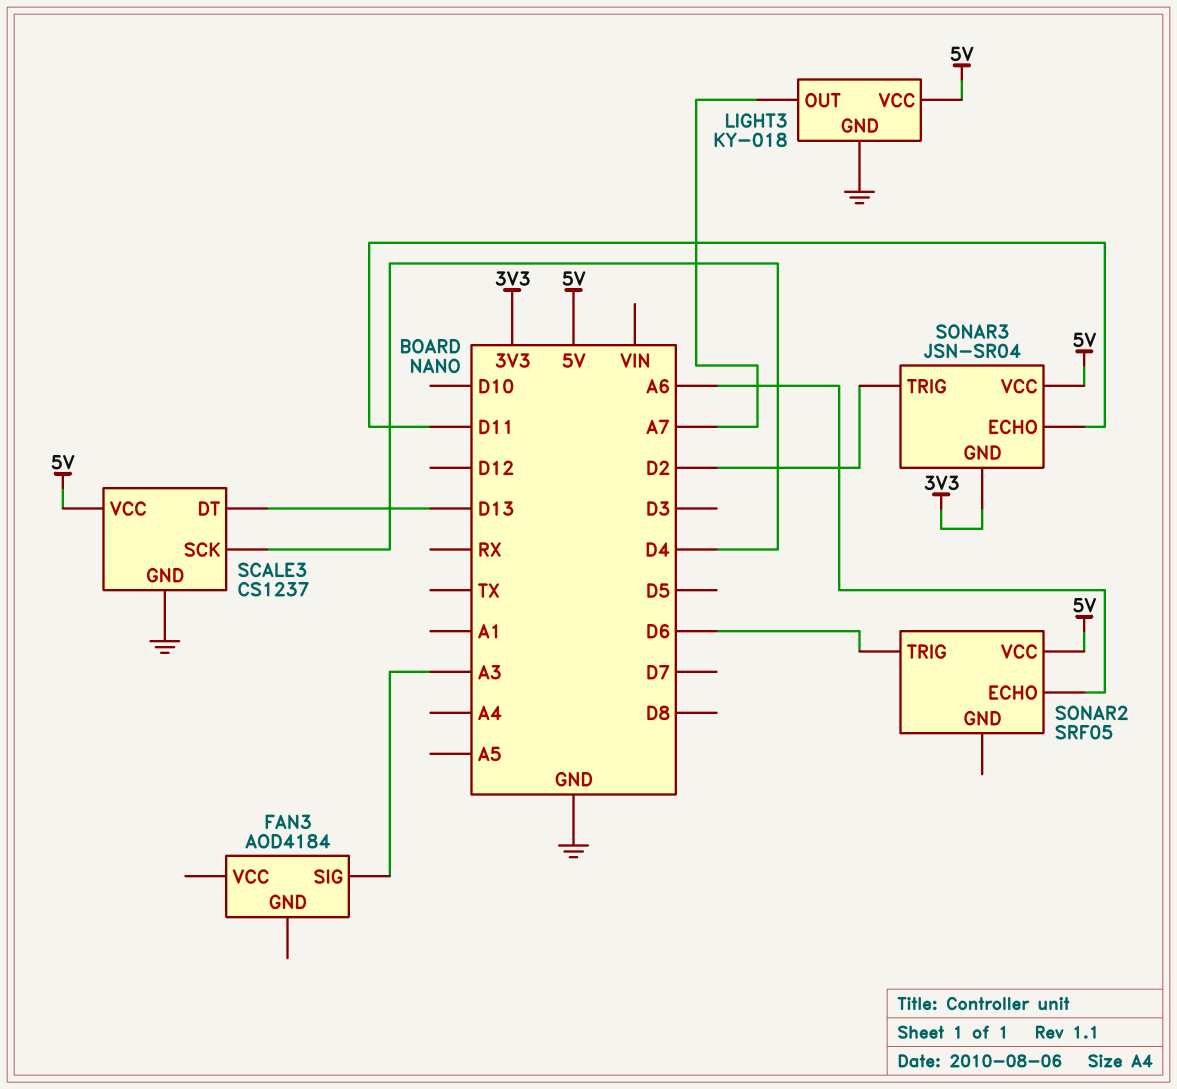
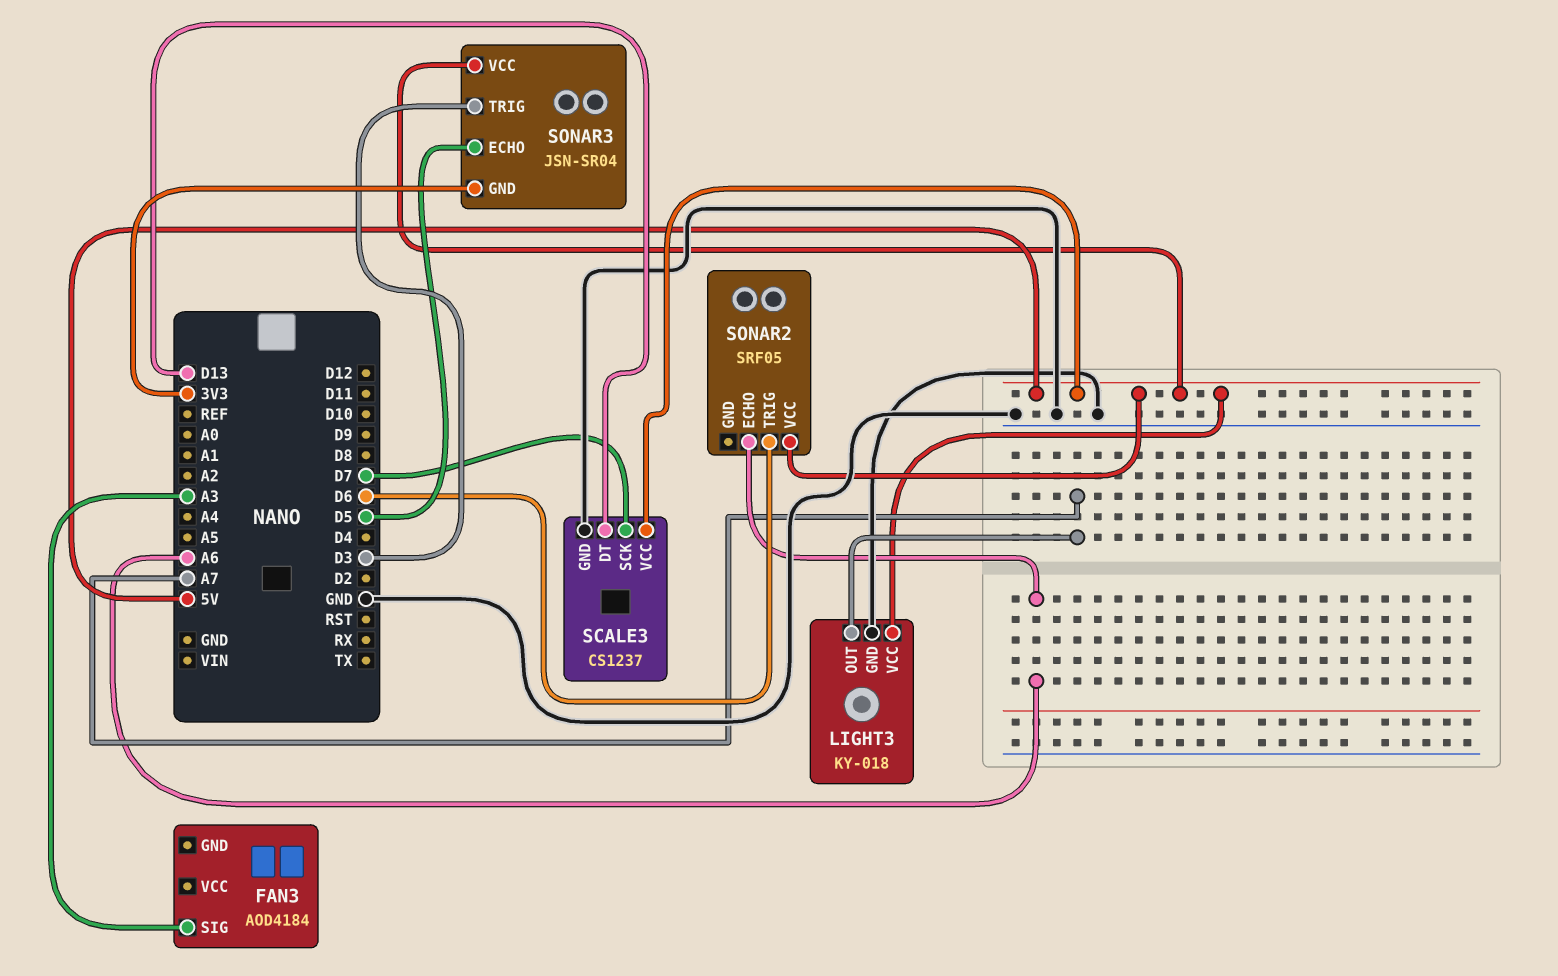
SCALE3 pin SCK: D4 -> D7
SONAR3 pin ECHO: D11 -> D5
SONAR3 pin TRIG: D2 -> D3

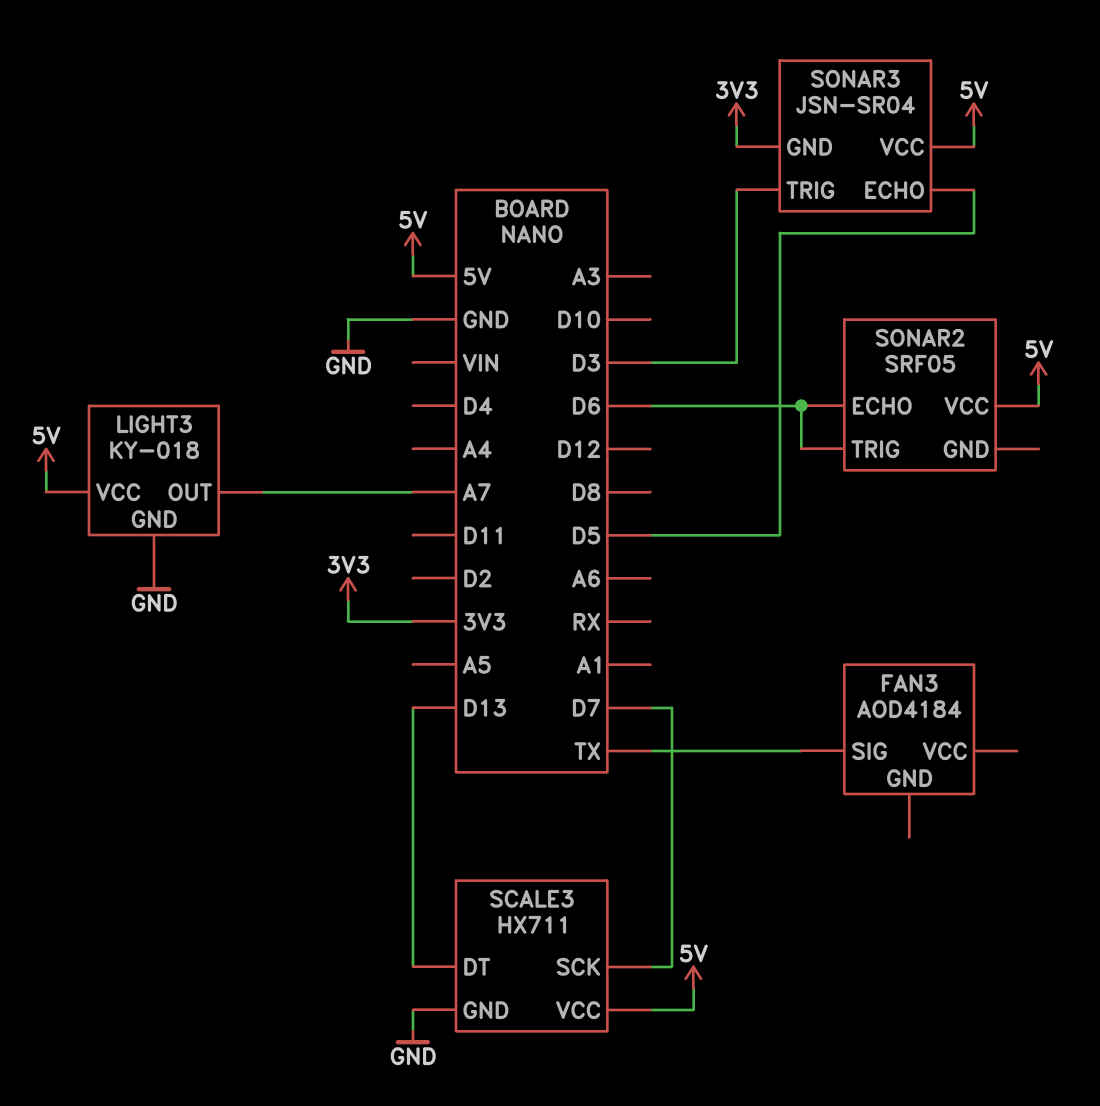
FAN3 pin SIG: A3 -> TX
SCALE3: CS1237 -> HX711
SONAR2 pin ECHO: A6 -> D6

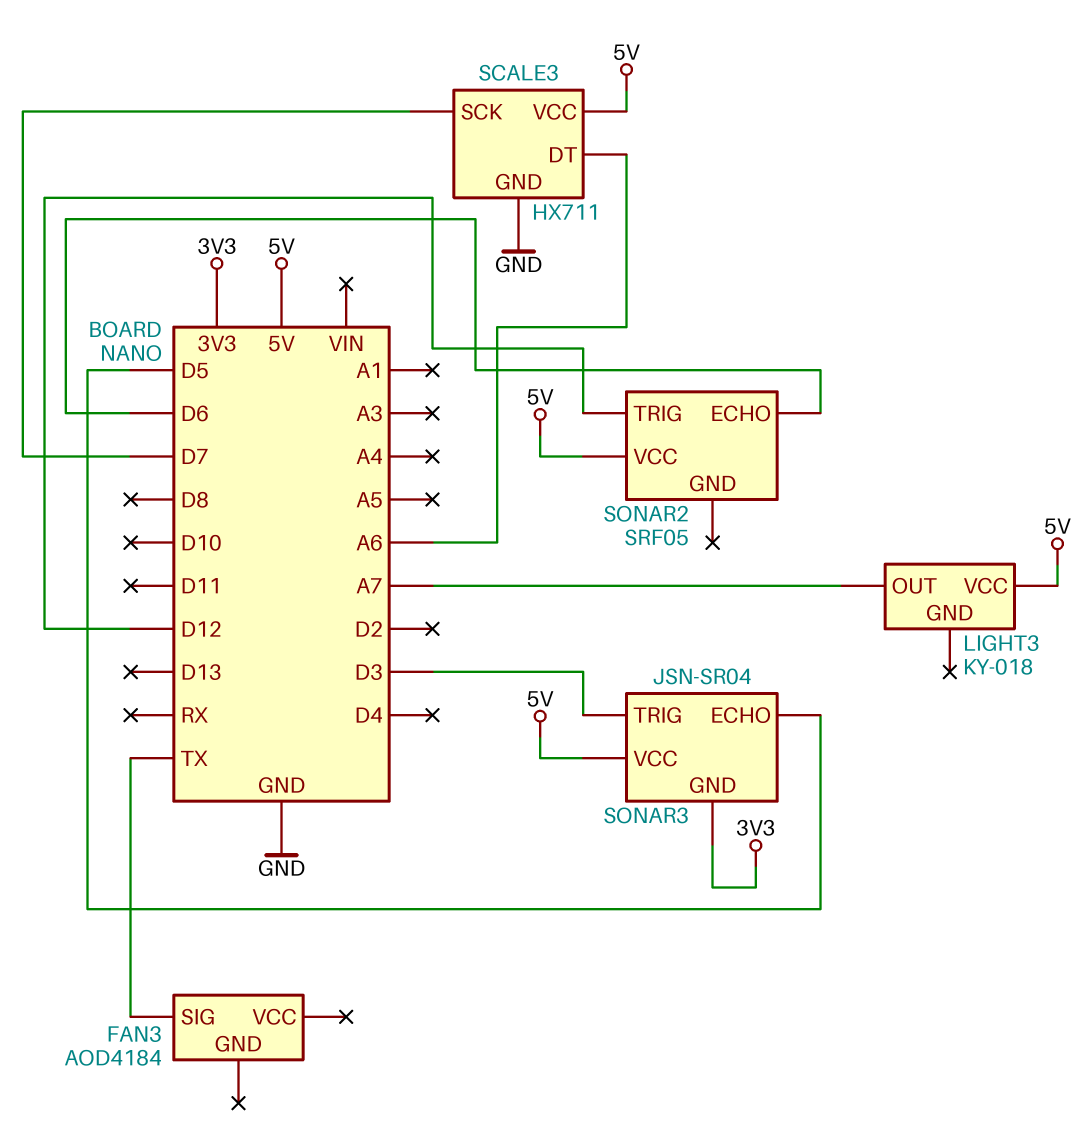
LIGHT3 pin GND: GND -> none
SCALE3 pin DT: D13 -> A6
SONAR2 pin TRIG: D6 -> D12

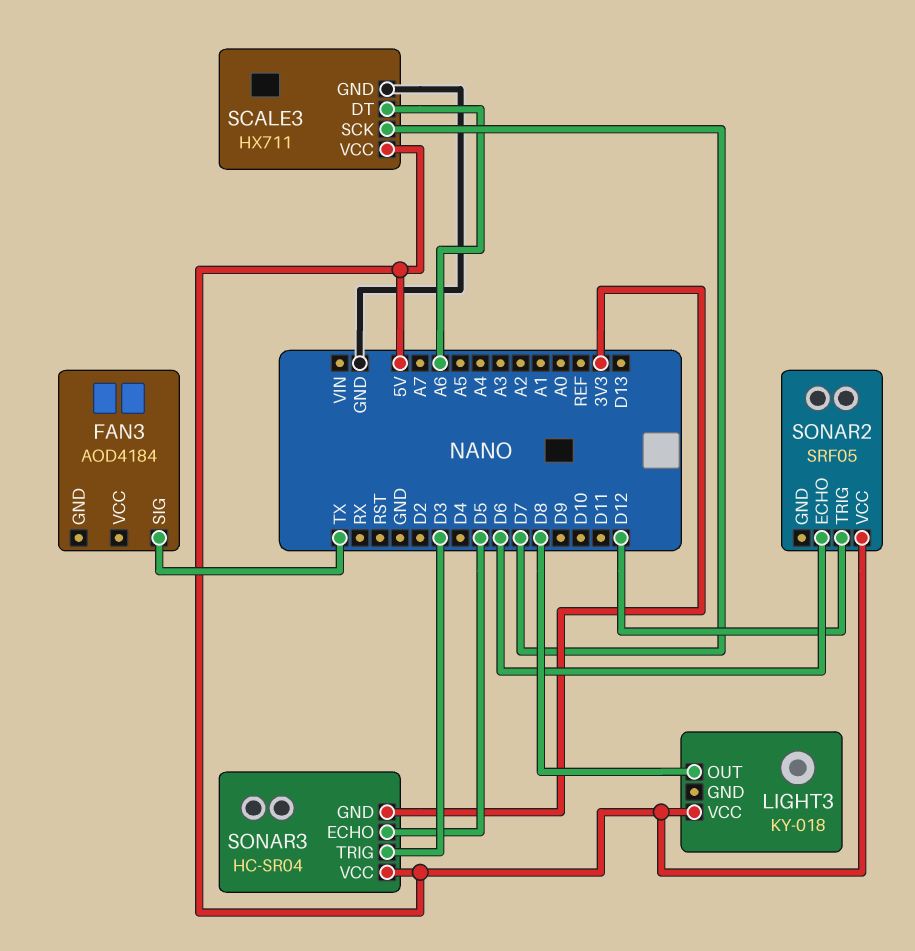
LIGHT3 pin OUT: A7 -> D8
SONAR3: JSN-SR04 -> HC-SR04

